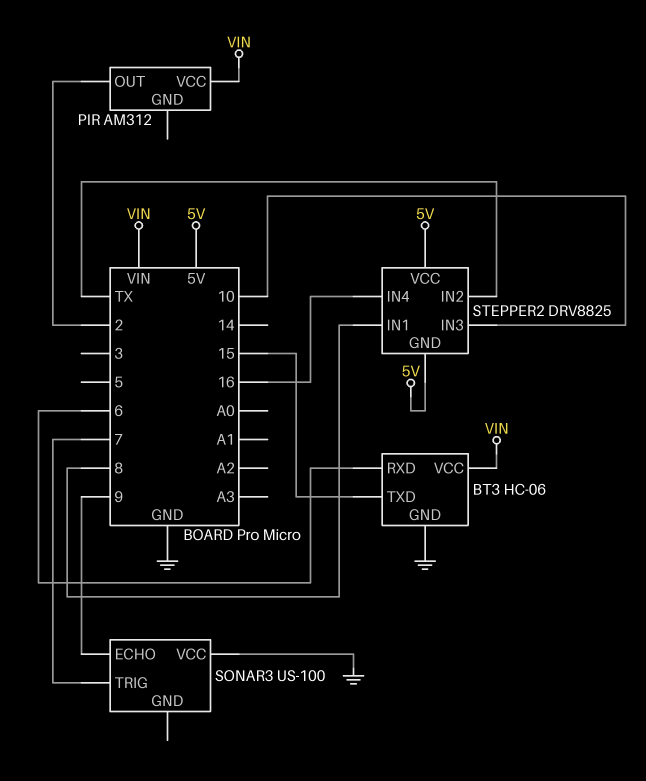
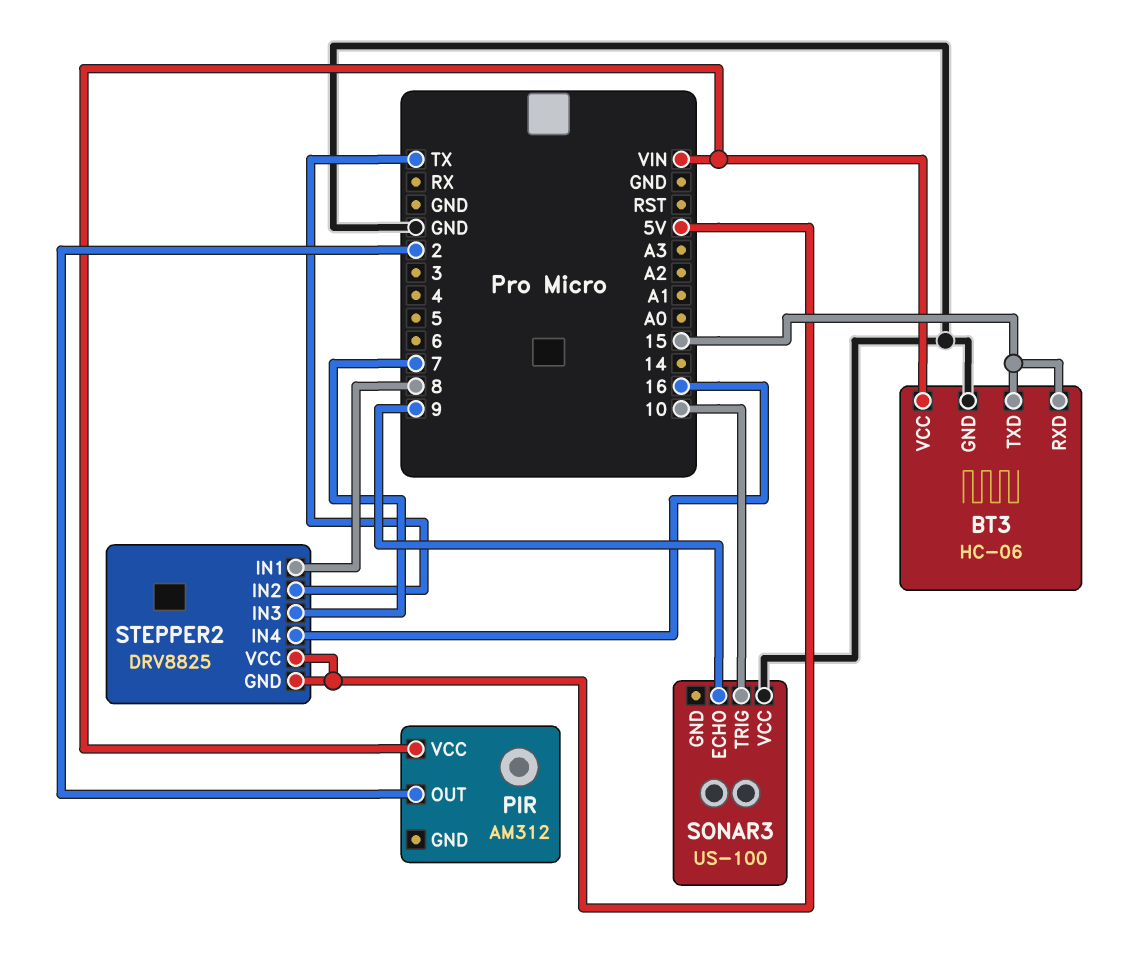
BT3 pin RXD: 6 -> 15
SONAR3 pin TRIG: 7 -> 10
STEPPER2 pin IN3: 10 -> 7

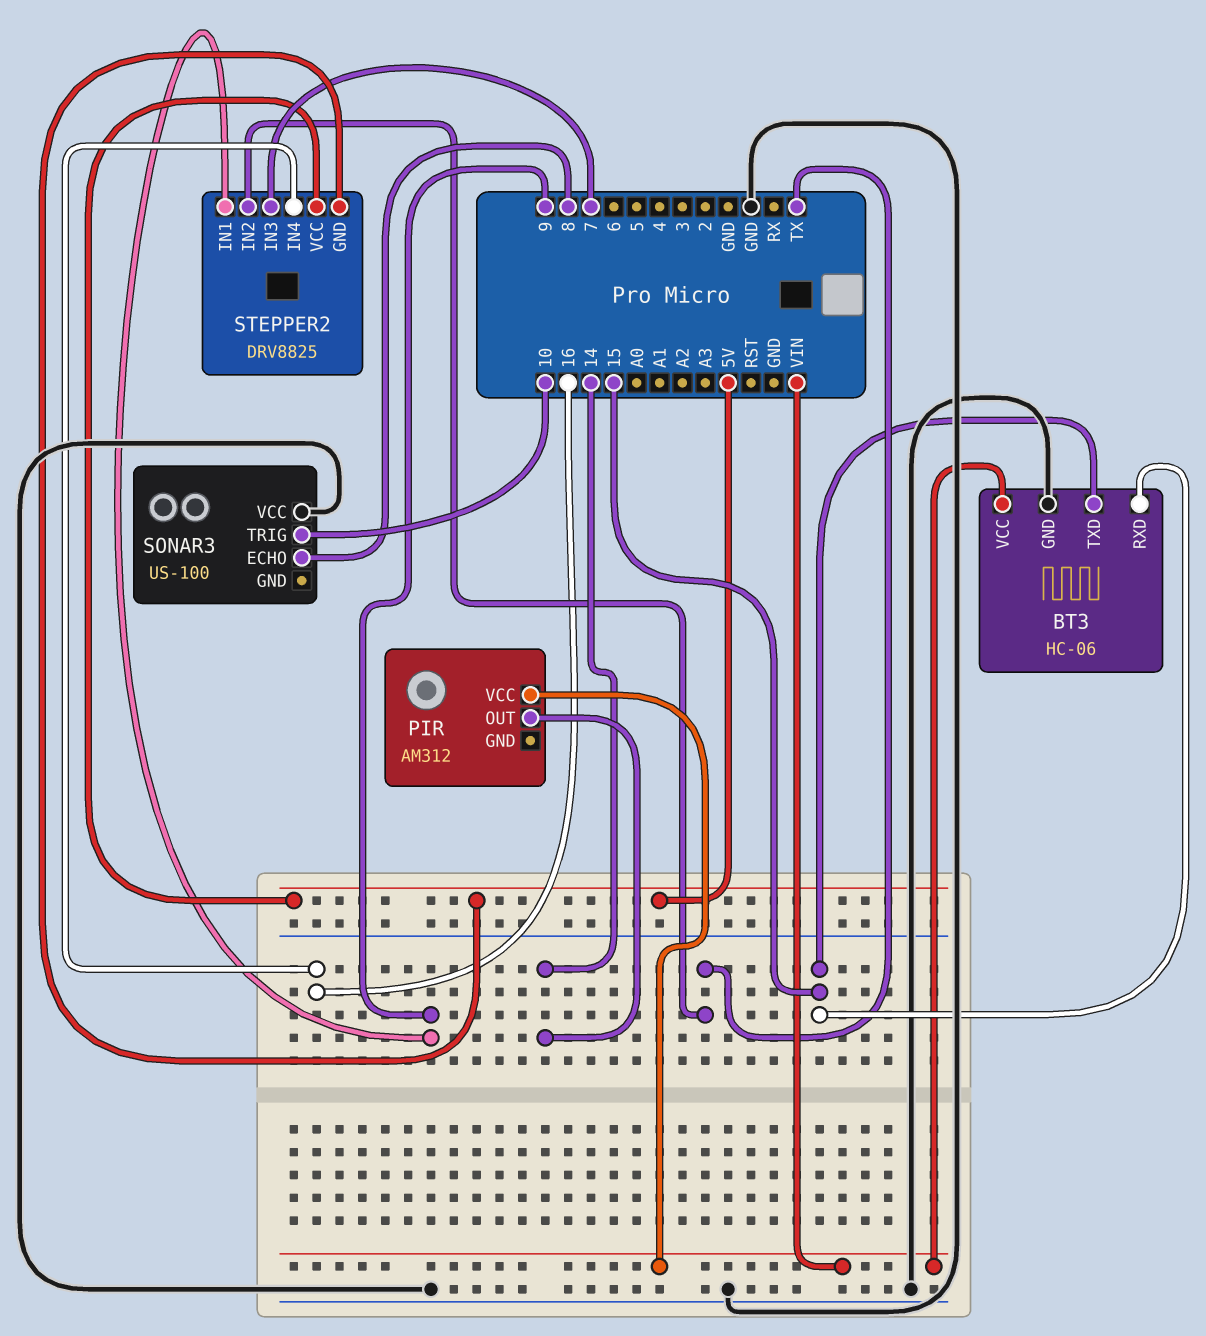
PIR pin OUT: 2 -> 14
SONAR3 pin ECHO: 9 -> 8
STEPPER2 pin IN1: 8 -> 9

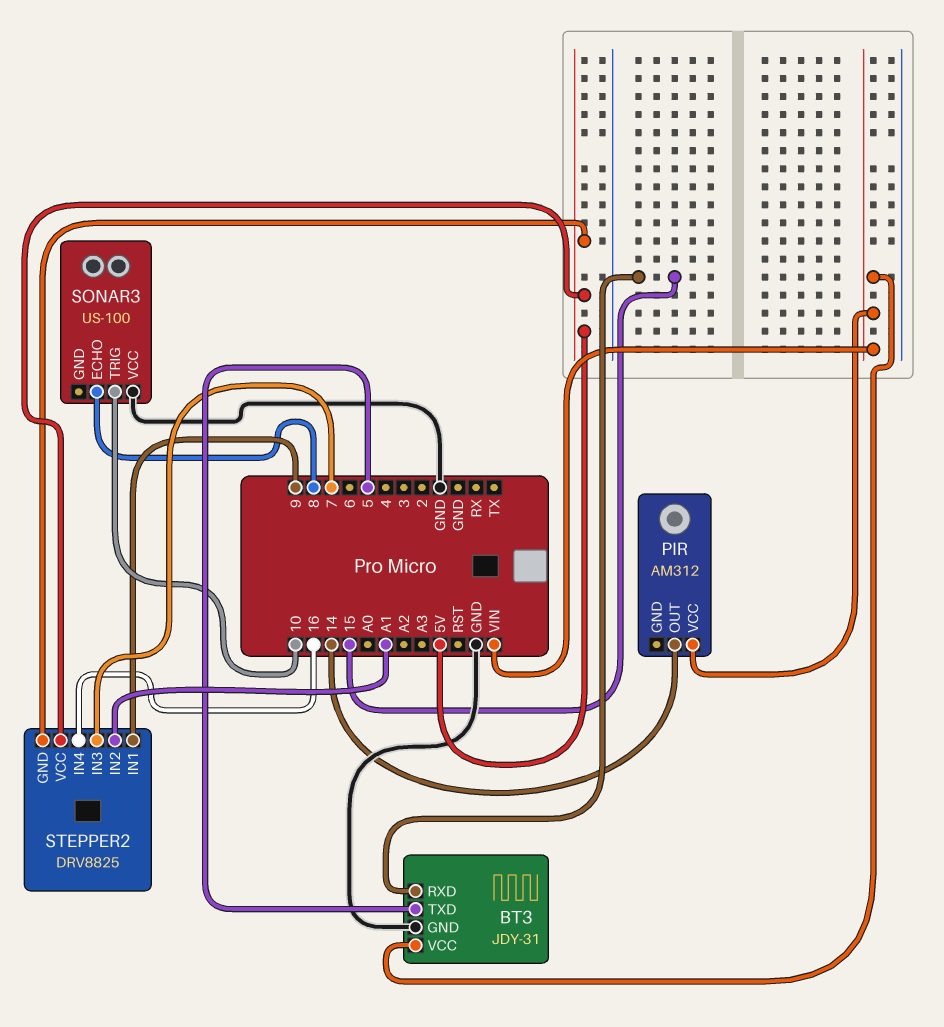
BT3: HC-06 -> JDY-31
BT3 pin TXD: 15 -> 5
STEPPER2 pin IN2: TX -> A1

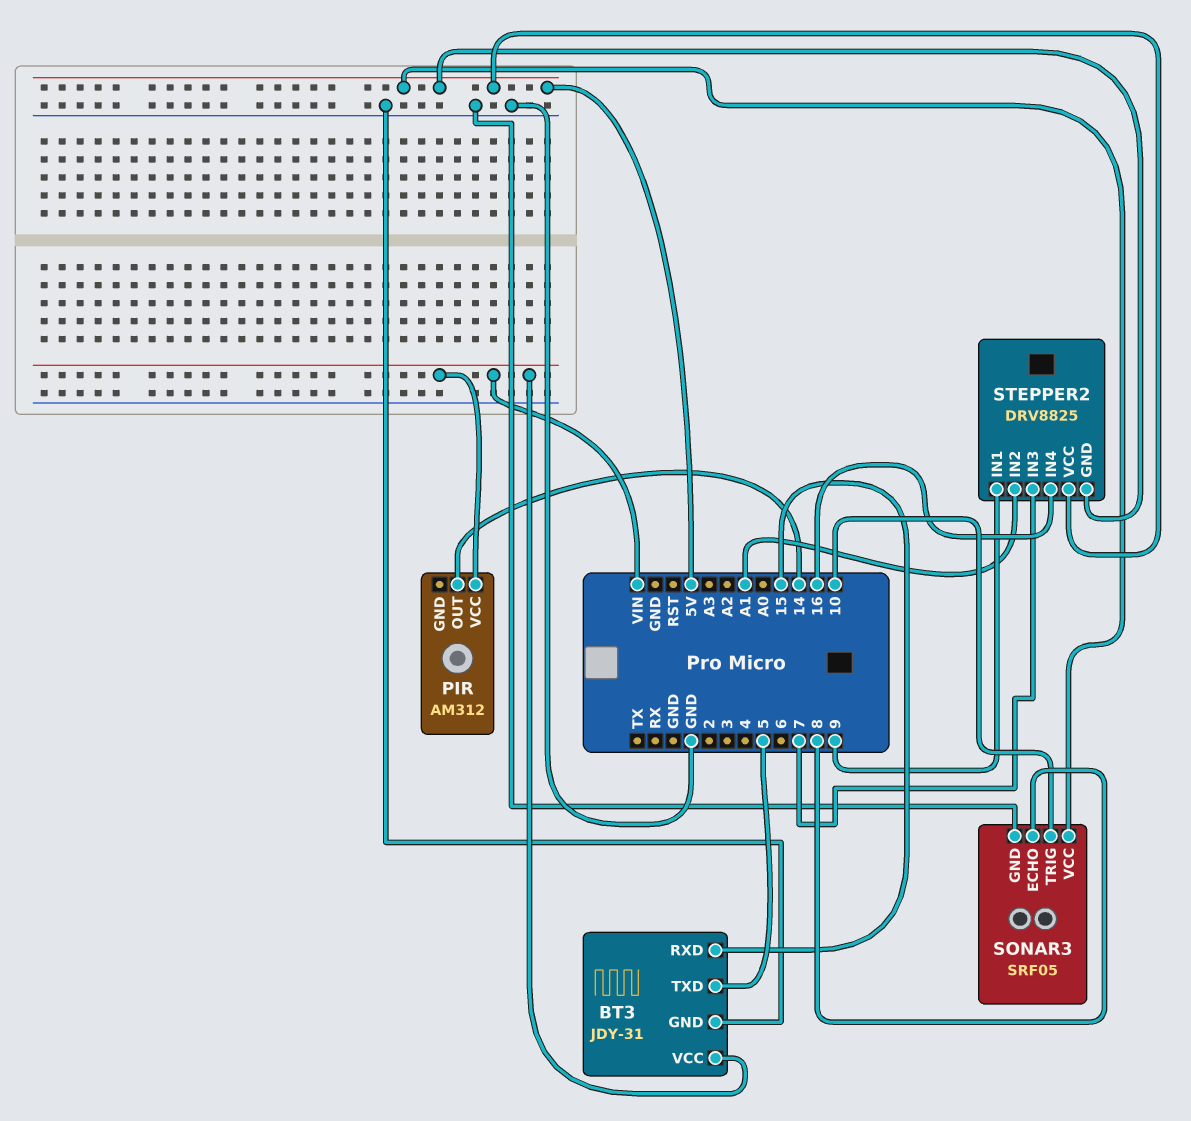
SONAR3: US-100 -> SRF05
SONAR3 pin GND: none -> GND
SONAR3 pin VCC: GND -> 5V

